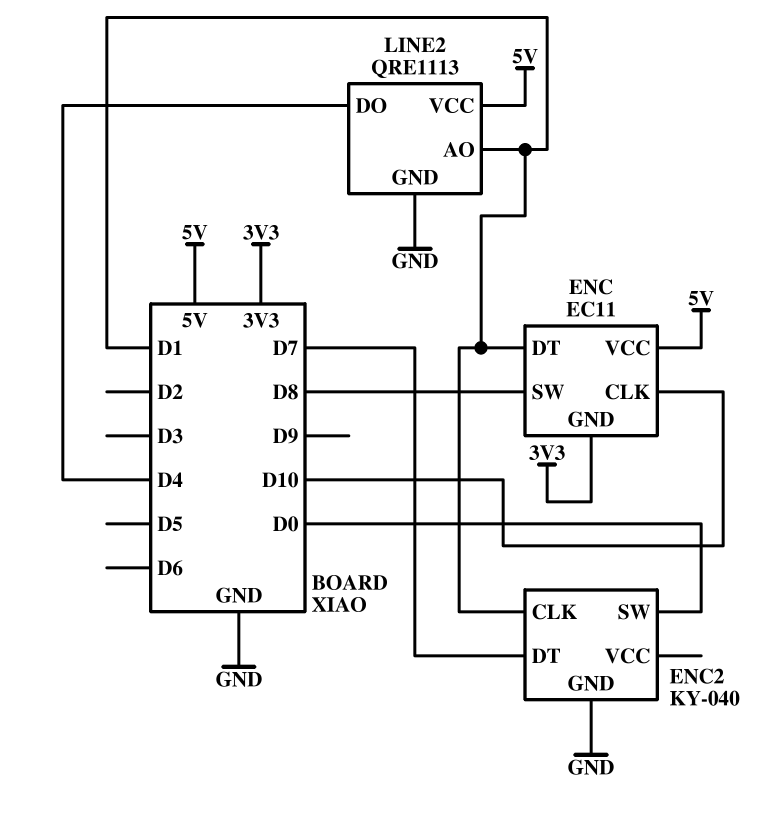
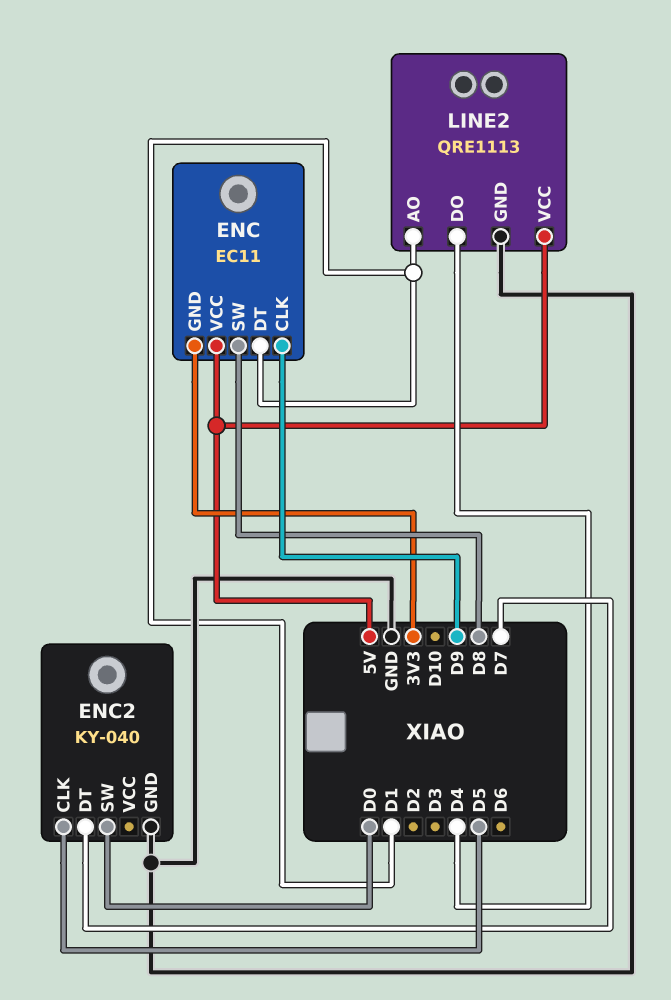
ENC pin CLK: D10 -> D9
ENC2 pin CLK: D1 -> D5

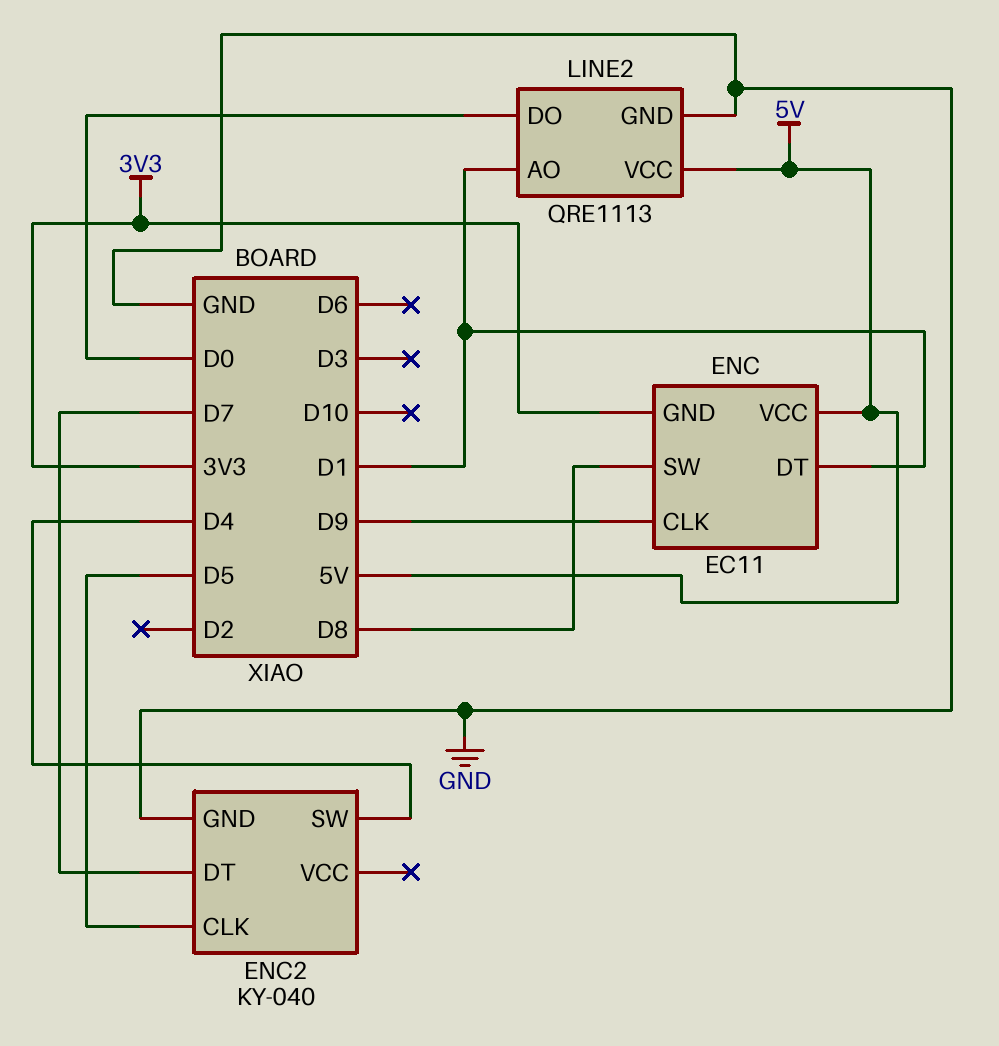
ENC2 pin SW: D0 -> D4
LINE2 pin DO: D4 -> D0

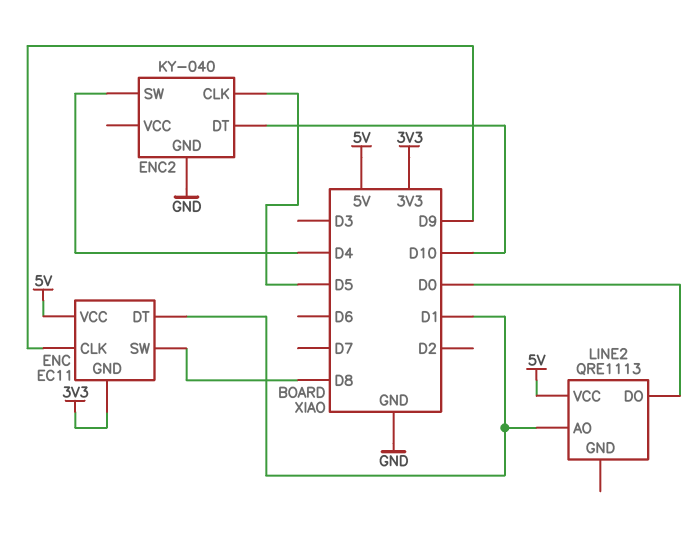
ENC2 pin DT: D7 -> D10
LINE2 pin GND: GND -> none

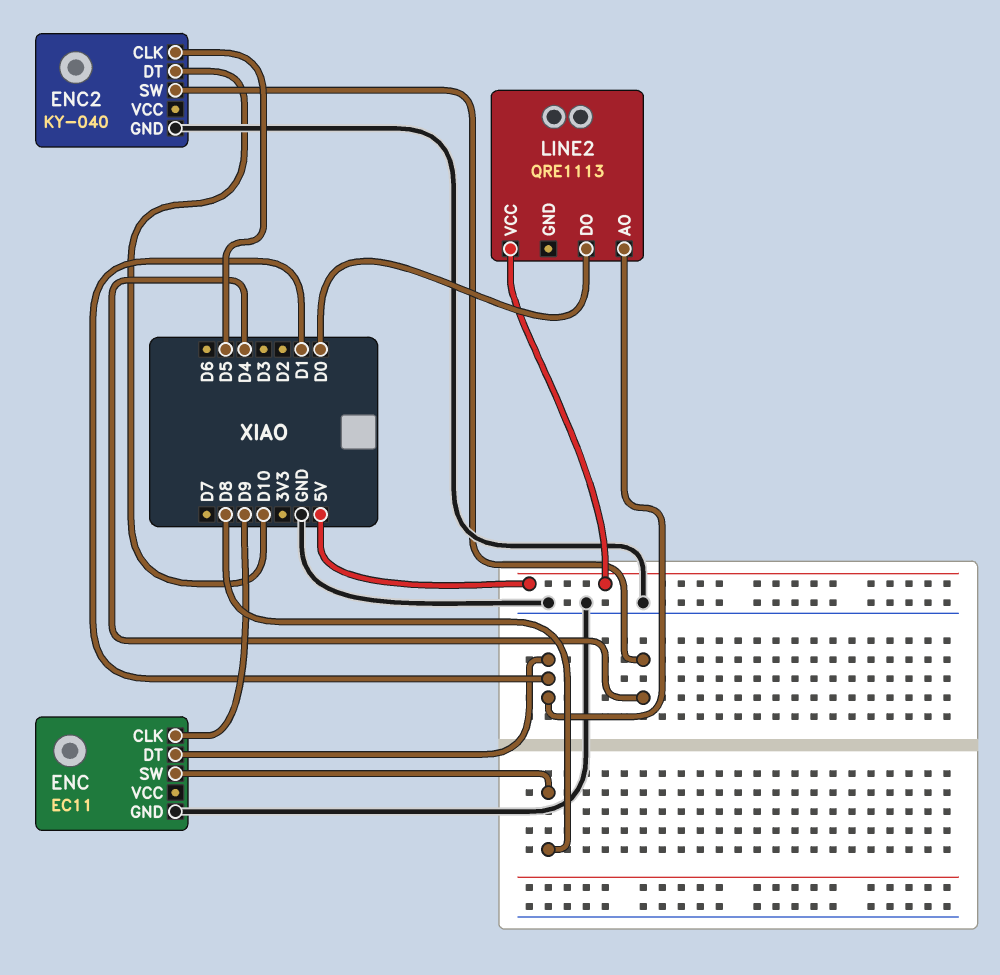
ENC pin GND: 3V3 -> GND
ENC pin VCC: 5V -> none

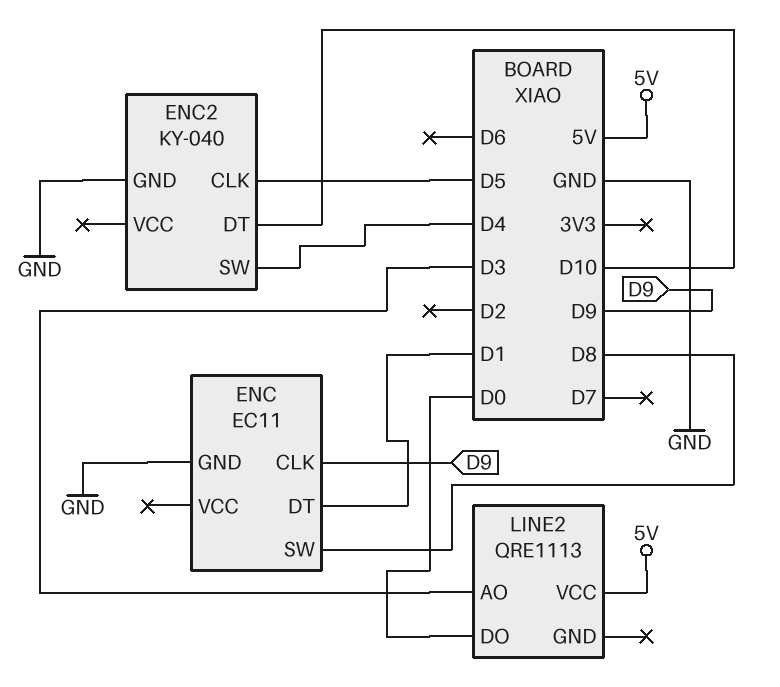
LINE2 pin AO: D1 -> D3

